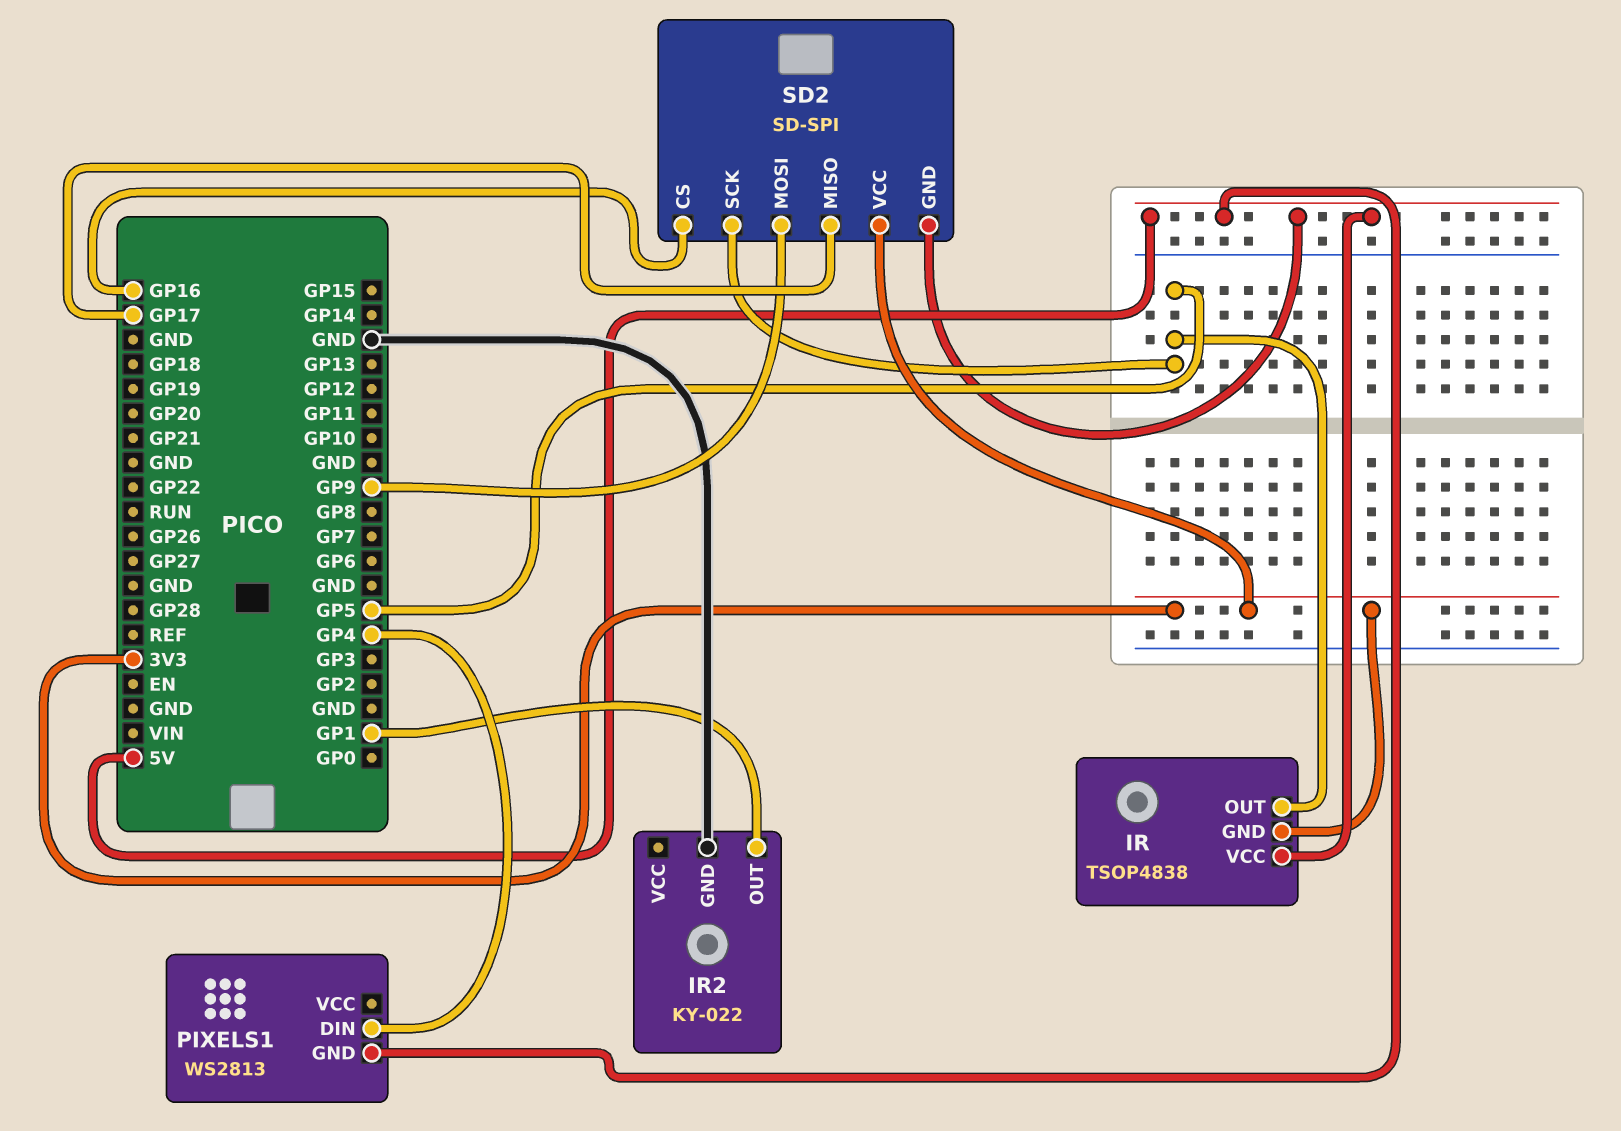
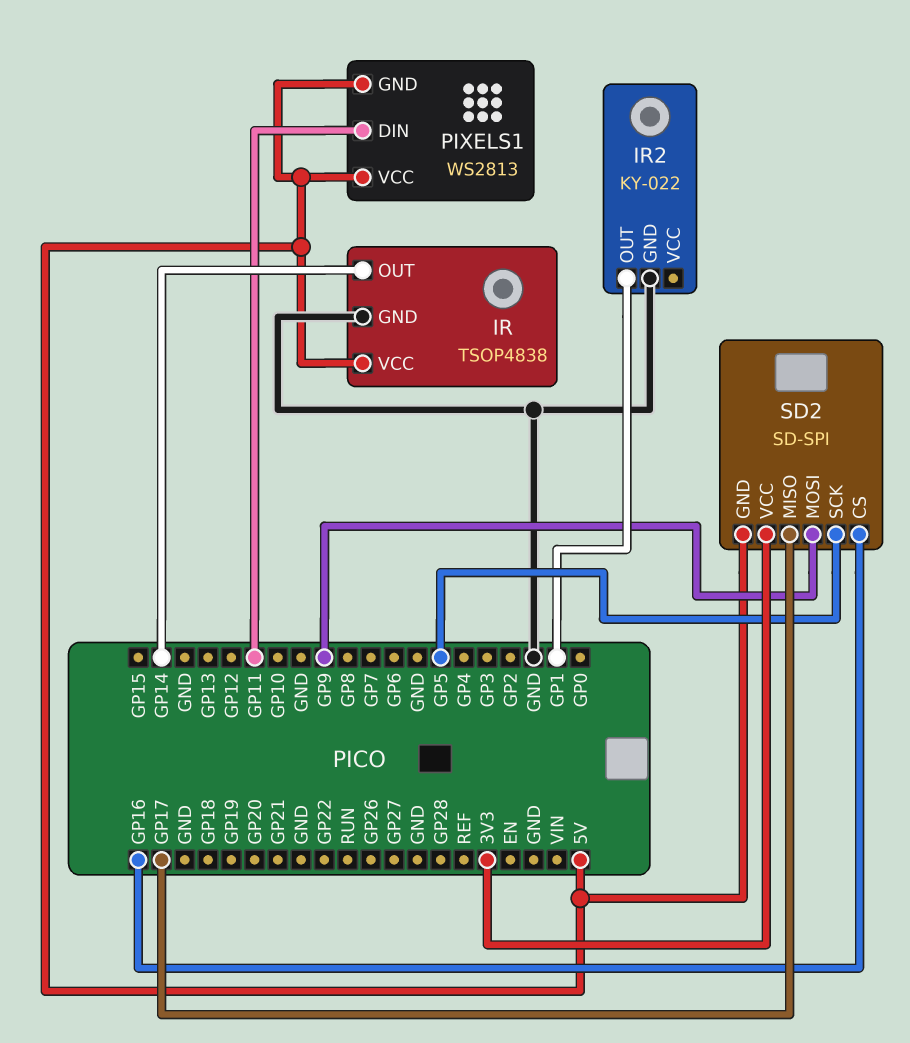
IR pin GND: 3V3 -> GND
IR pin OUT: GP5 -> GP14
PIXELS1 pin DIN: GP4 -> GP11
PIXELS1 pin VCC: none -> 5V

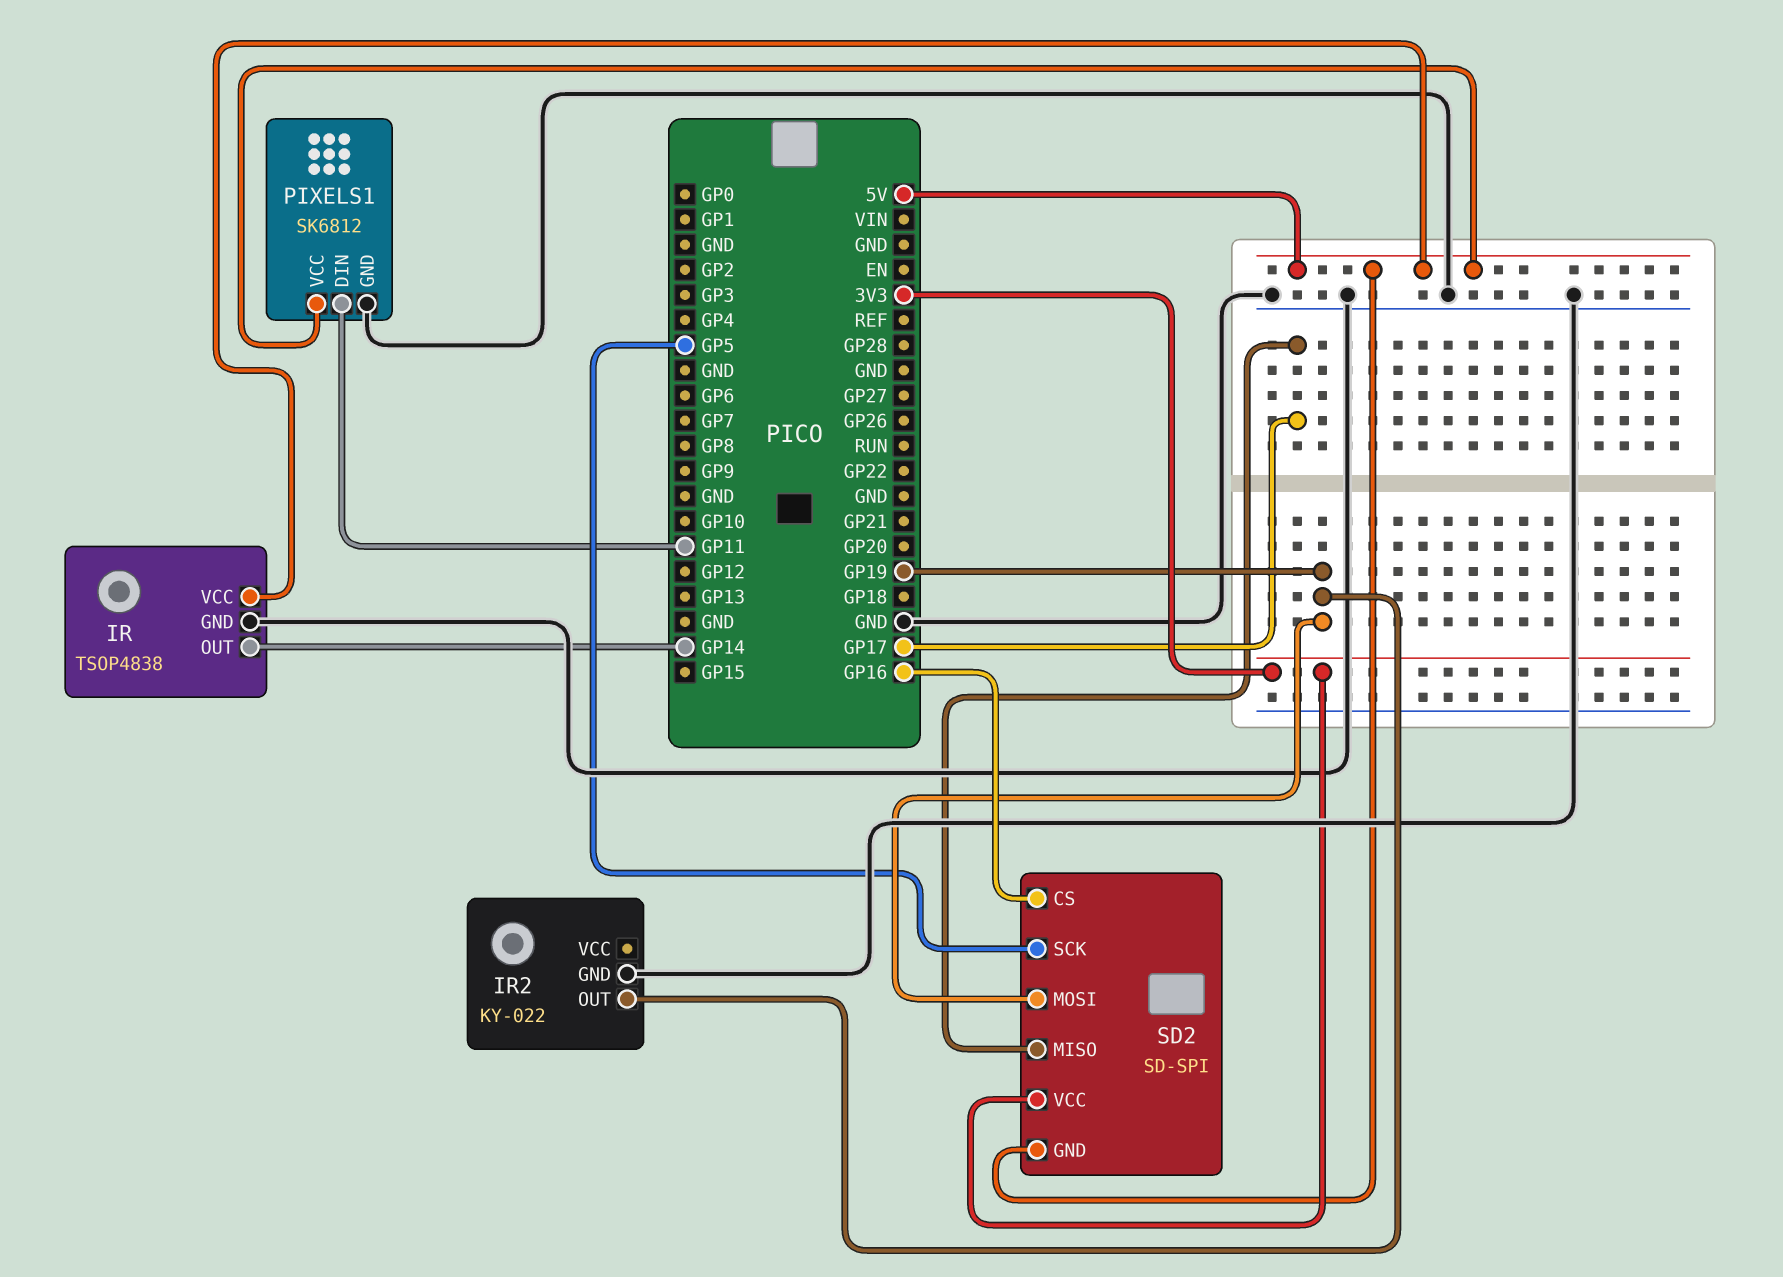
IR2 pin OUT: GP1 -> GP19
PIXELS1: WS2813 -> SK6812
PIXELS1 pin GND: 5V -> GND
SD2 pin MOSI: GP9 -> GP19

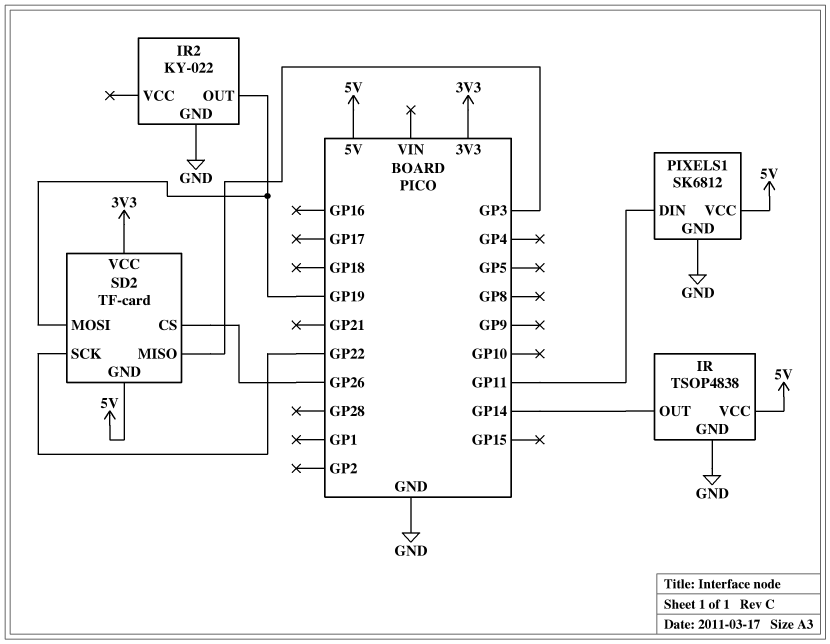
SD2: SD-SPI -> TF-card
SD2 pin CS: GP16 -> GP26
SD2 pin MISO: GP17 -> GP3
SD2 pin SCK: GP5 -> GP22

